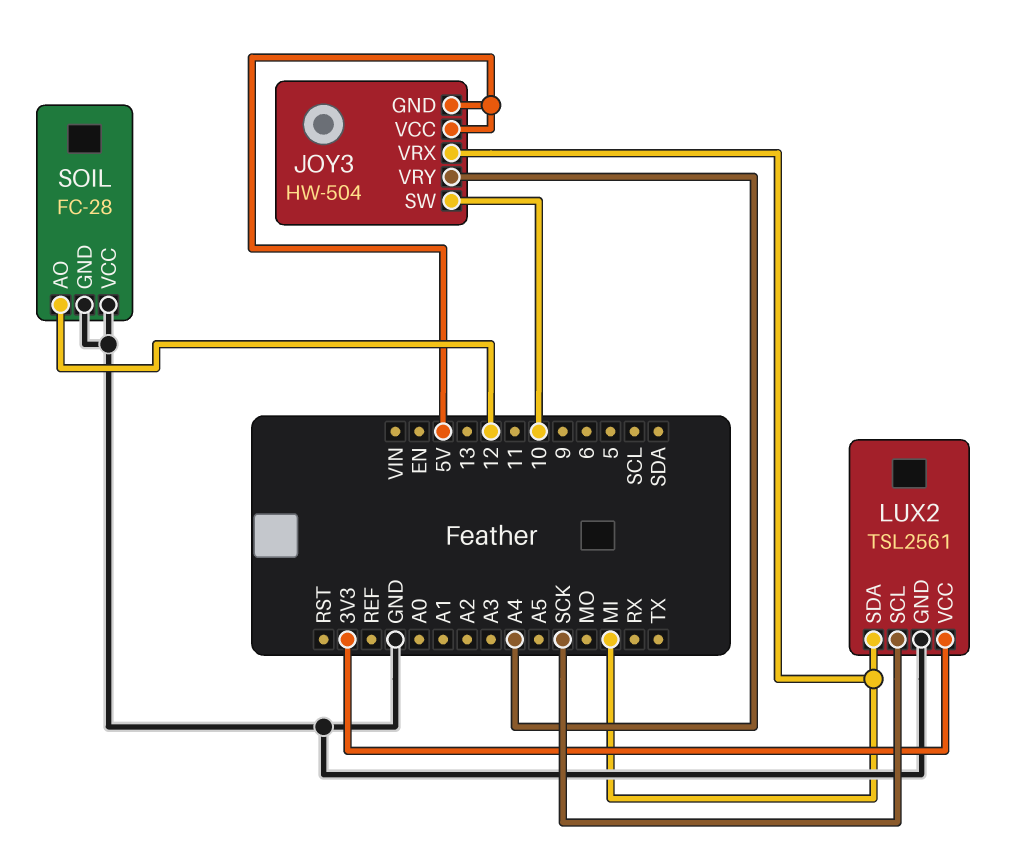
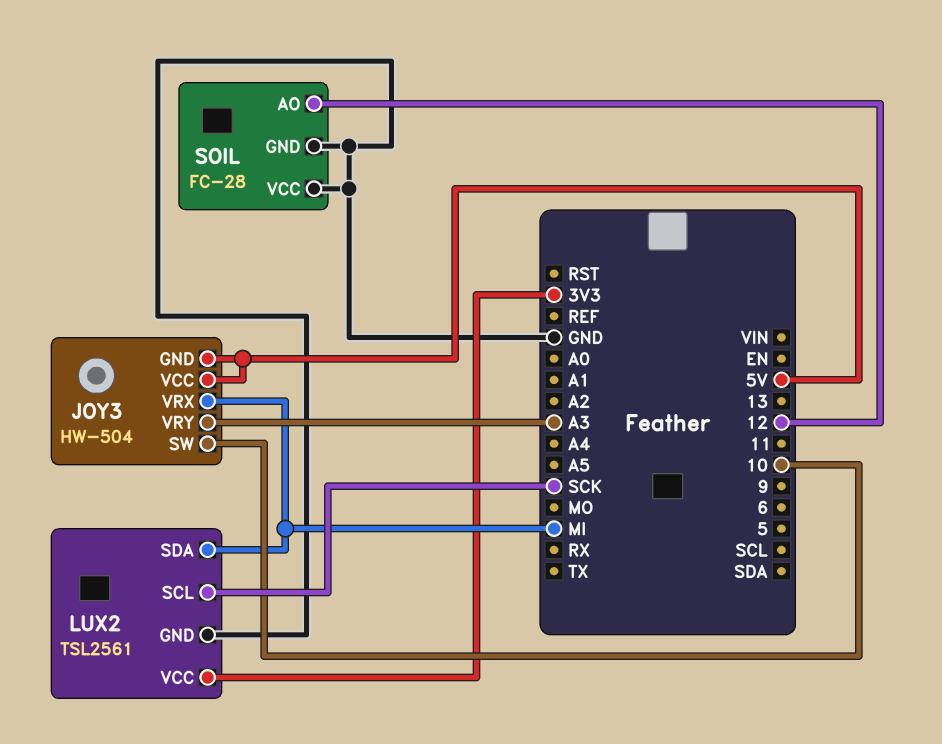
JOY3 pin VRY: A4 -> A3

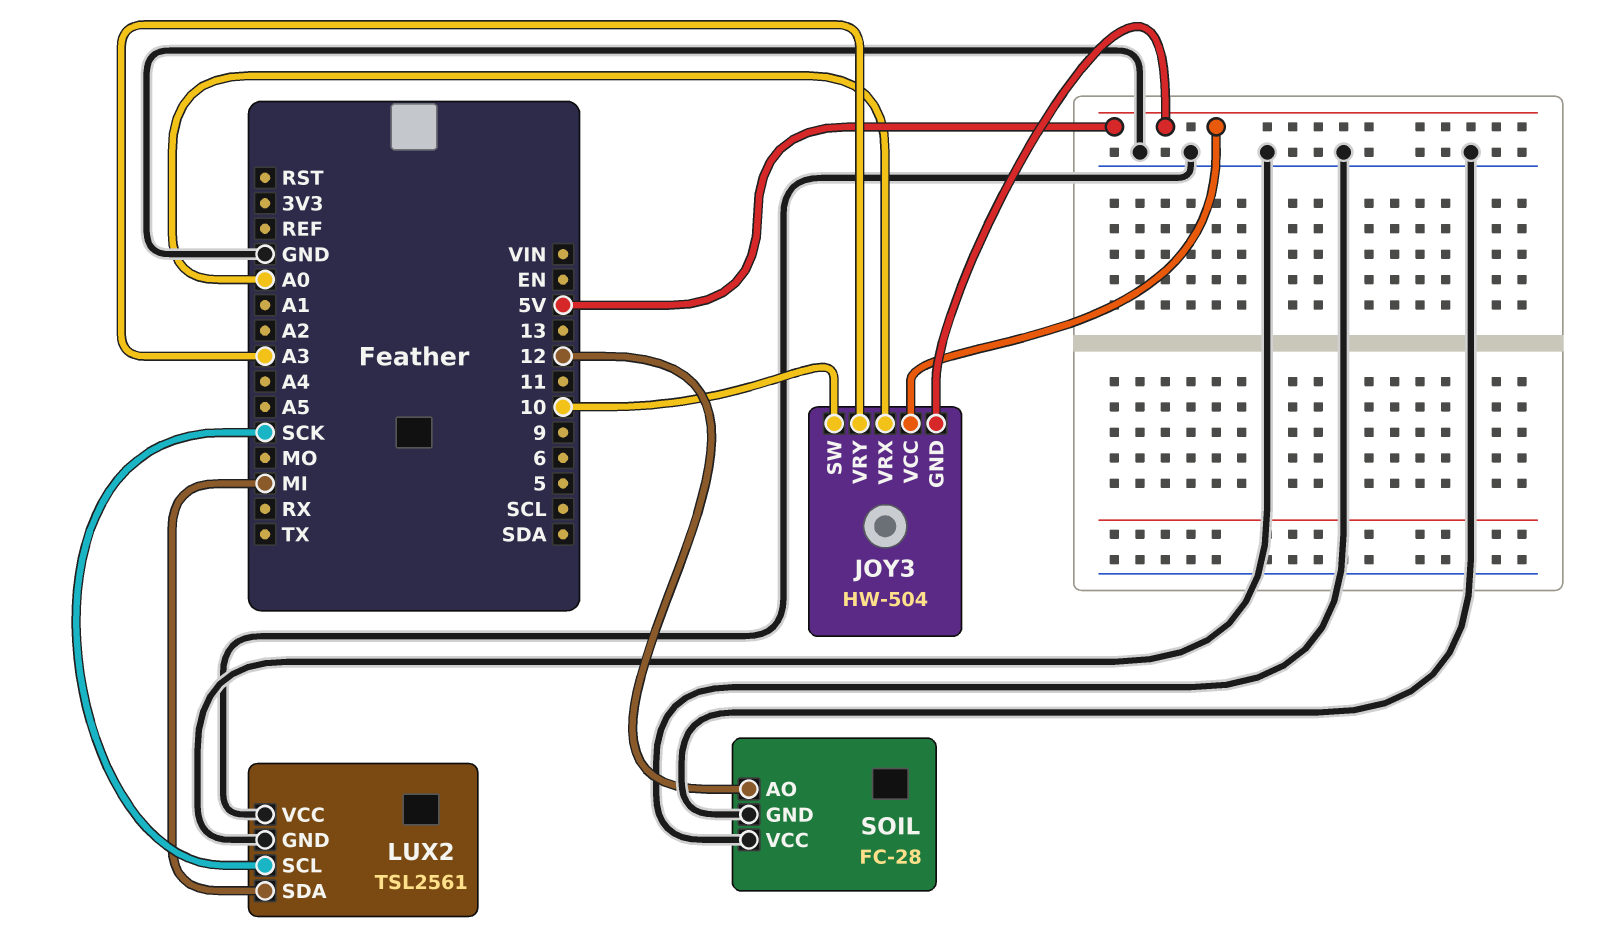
JOY3 pin VRX: MI -> A0
LUX2 pin VCC: 3V3 -> GND

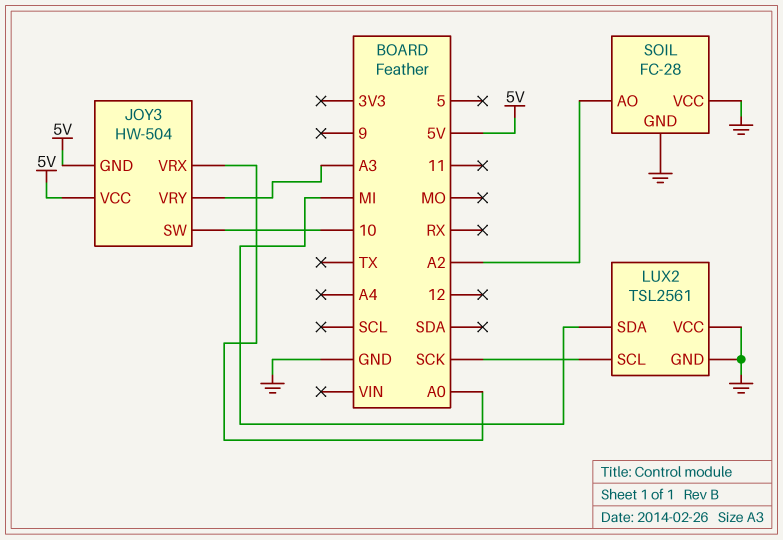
SOIL pin AO: 12 -> A2

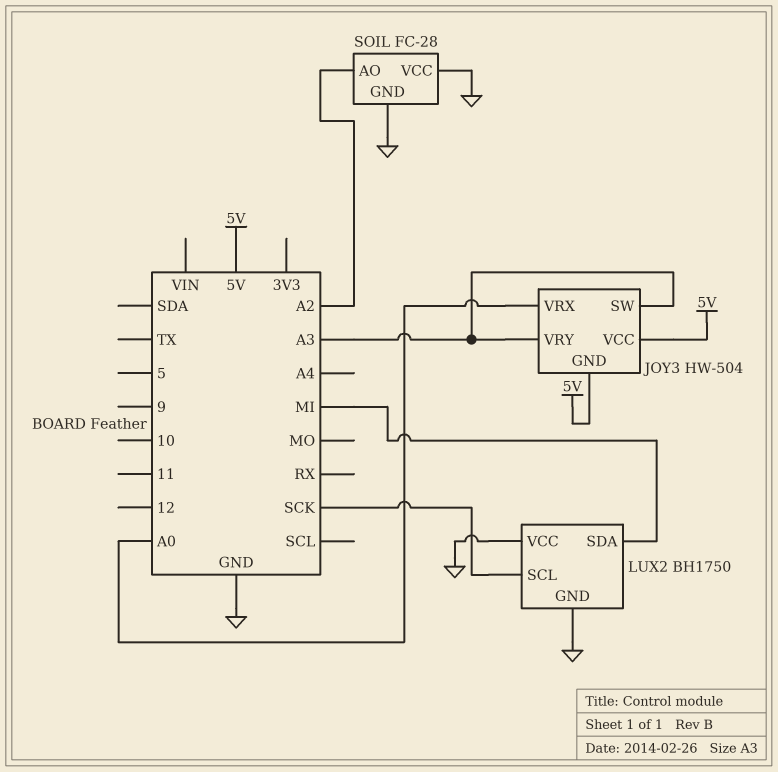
JOY3 pin SW: 10 -> A3
LUX2: TSL2561 -> BH1750

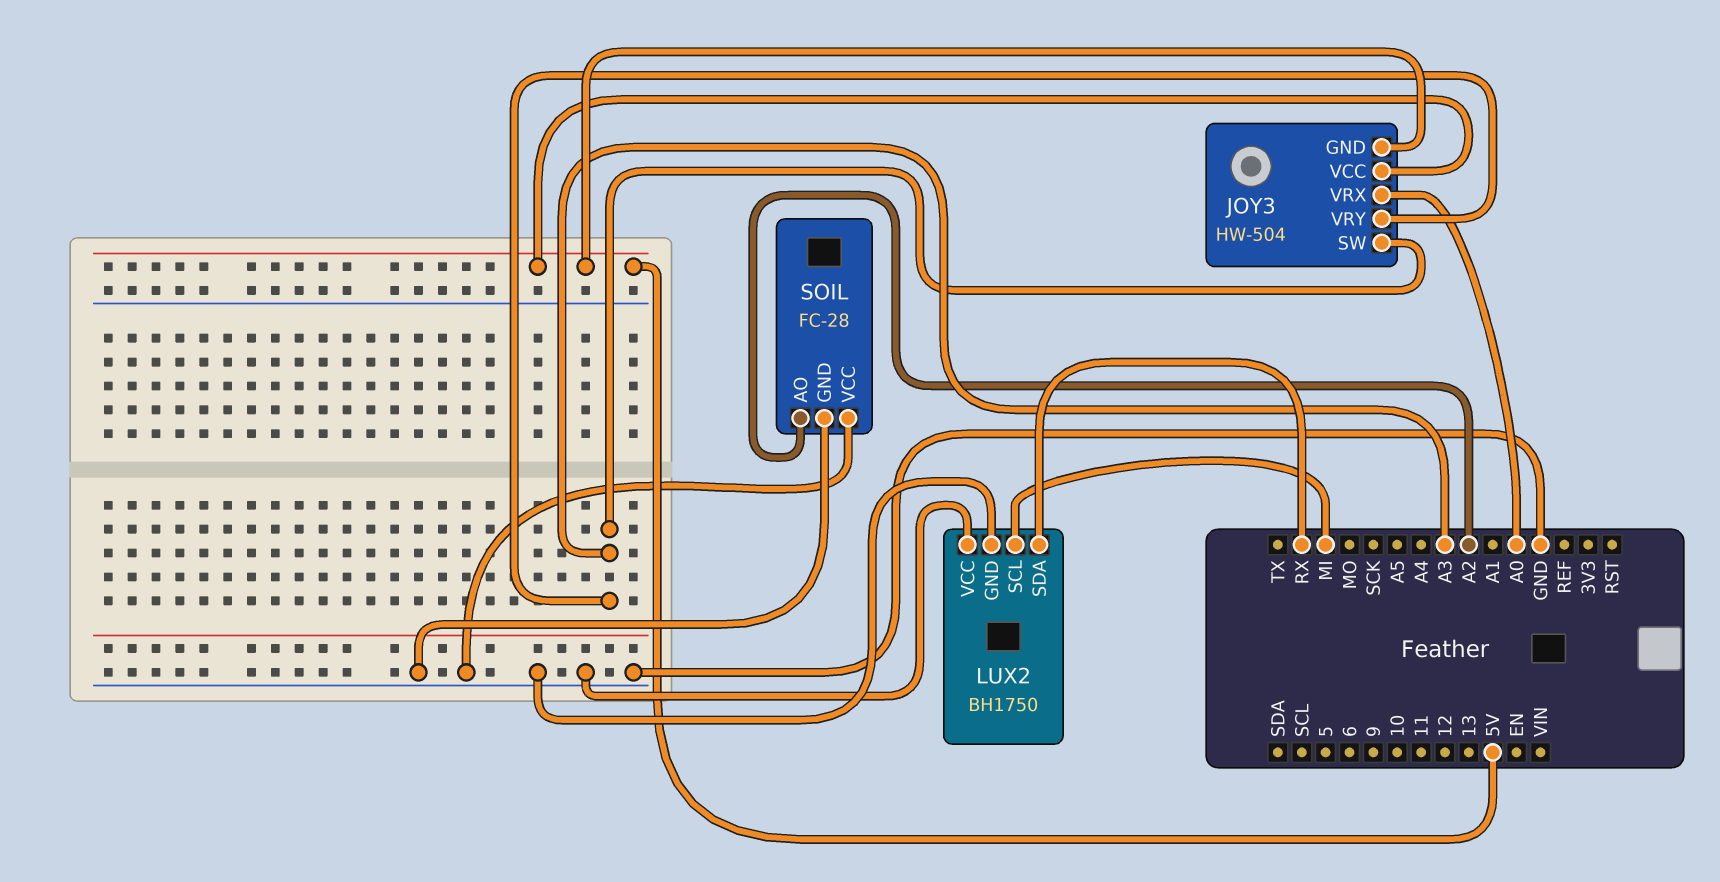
LUX2 pin SCL: SCK -> MI
LUX2 pin SDA: MI -> RX

